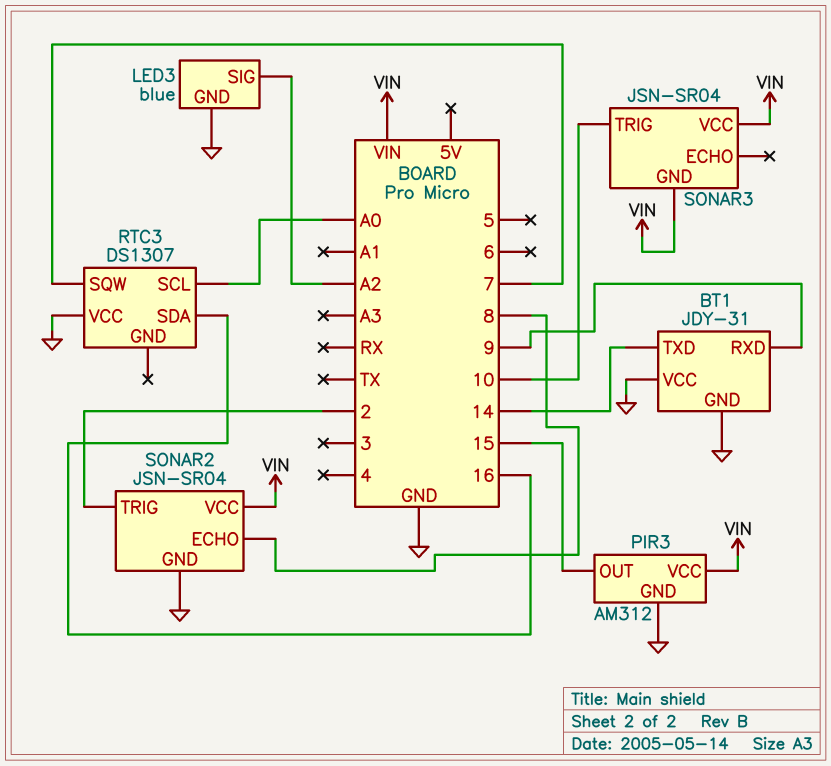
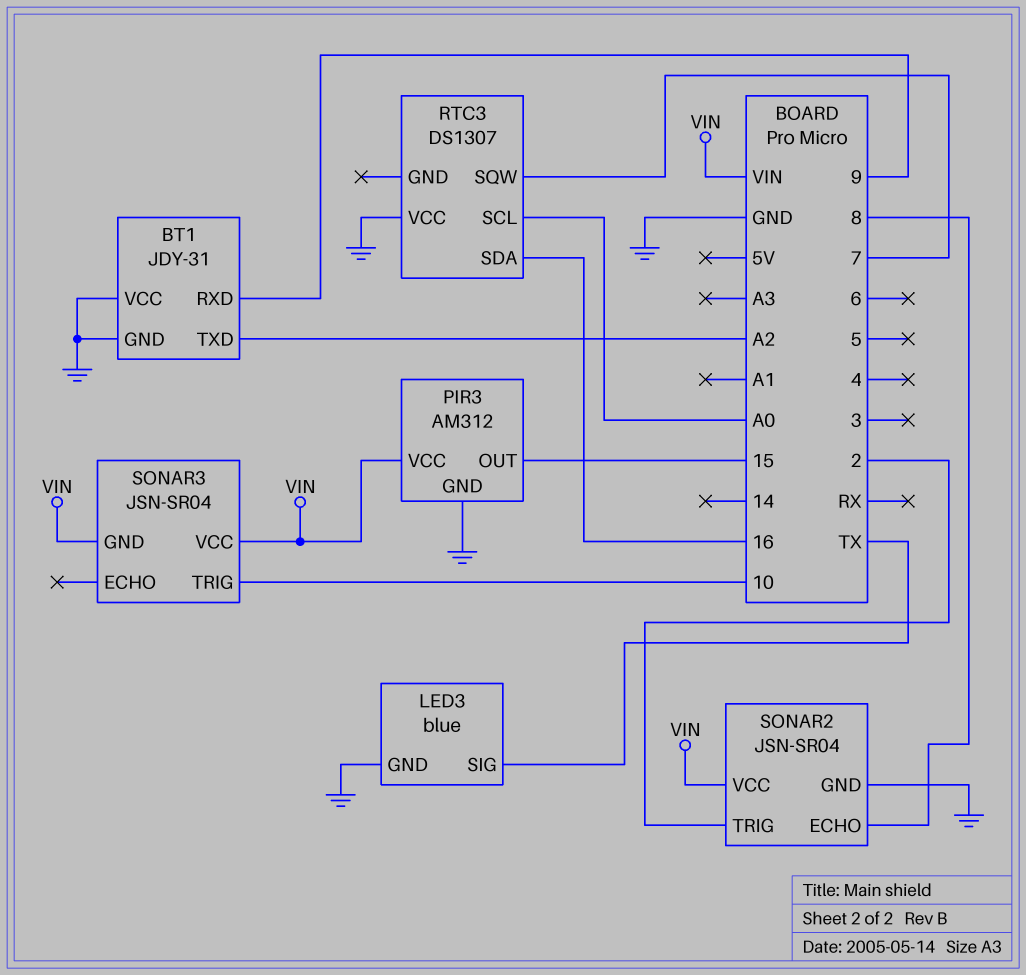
BT1 pin TXD: 14 -> A2
LED3 pin SIG: A2 -> TX

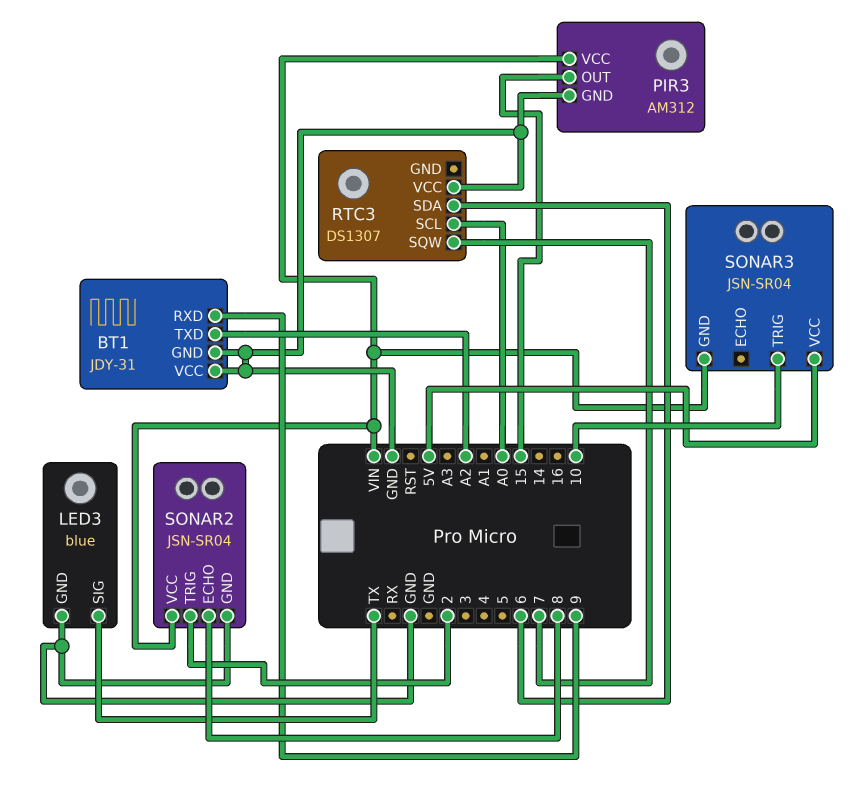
RTC3 pin SDA: 16 -> 6
SONAR3 pin VCC: VIN -> 5V

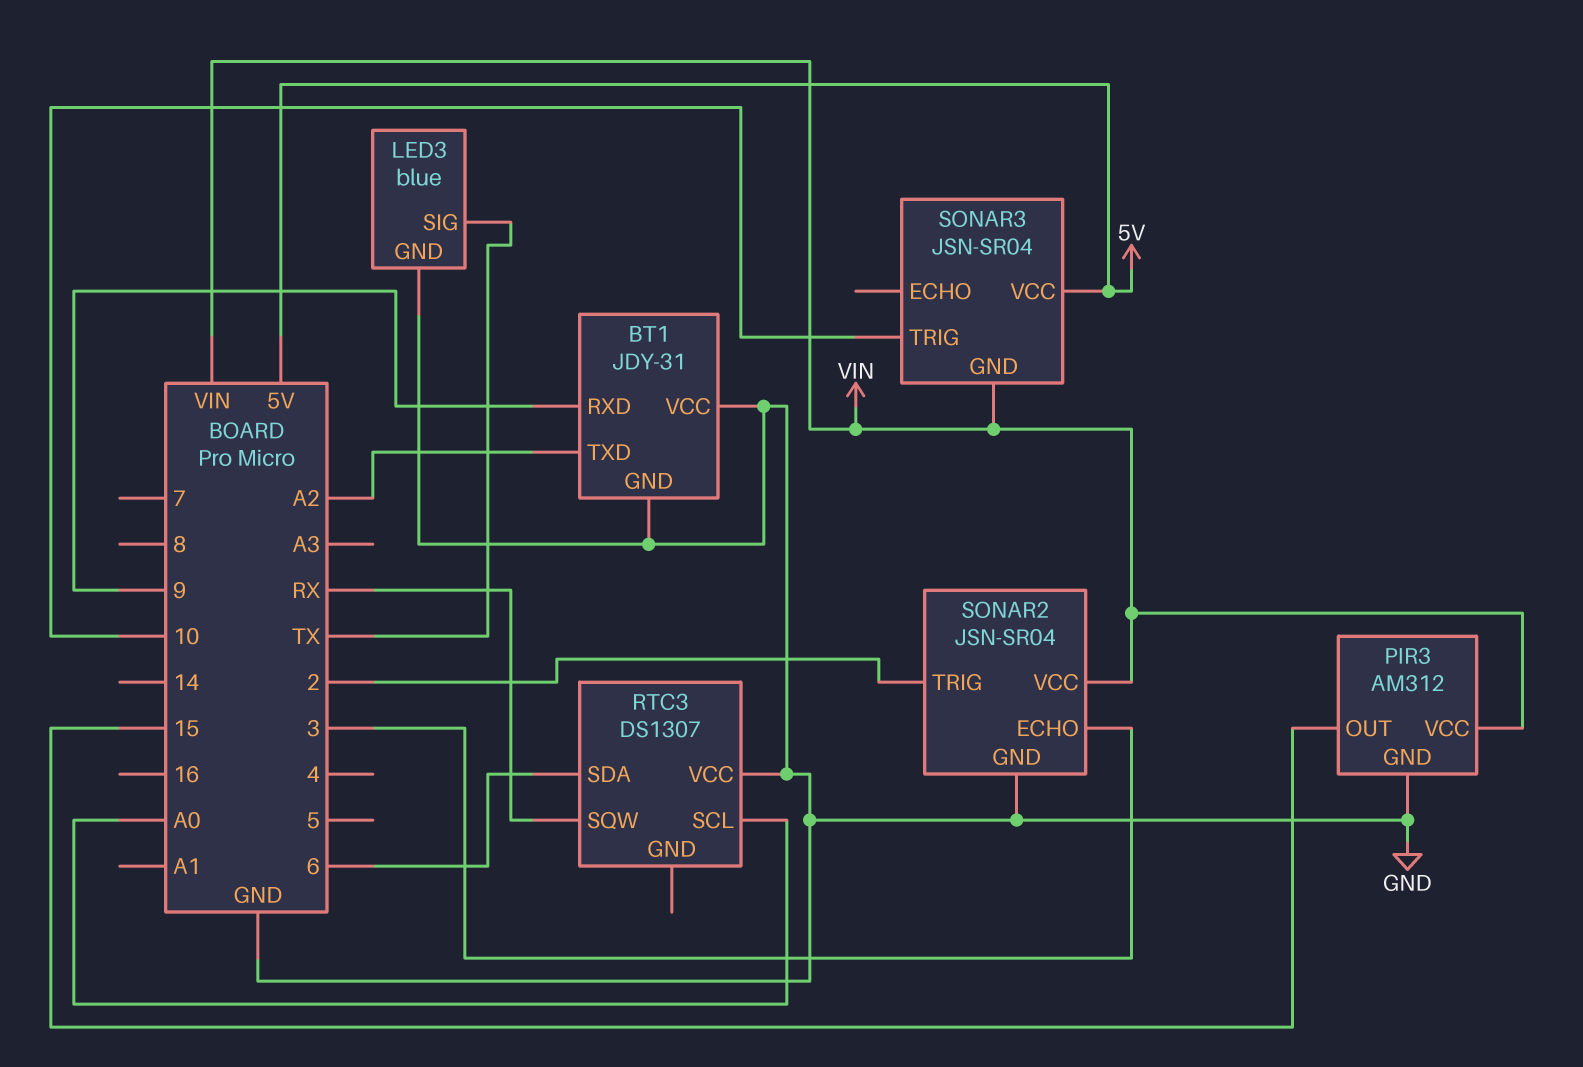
RTC3 pin SQW: 7 -> RX
SONAR2 pin ECHO: 8 -> 3

